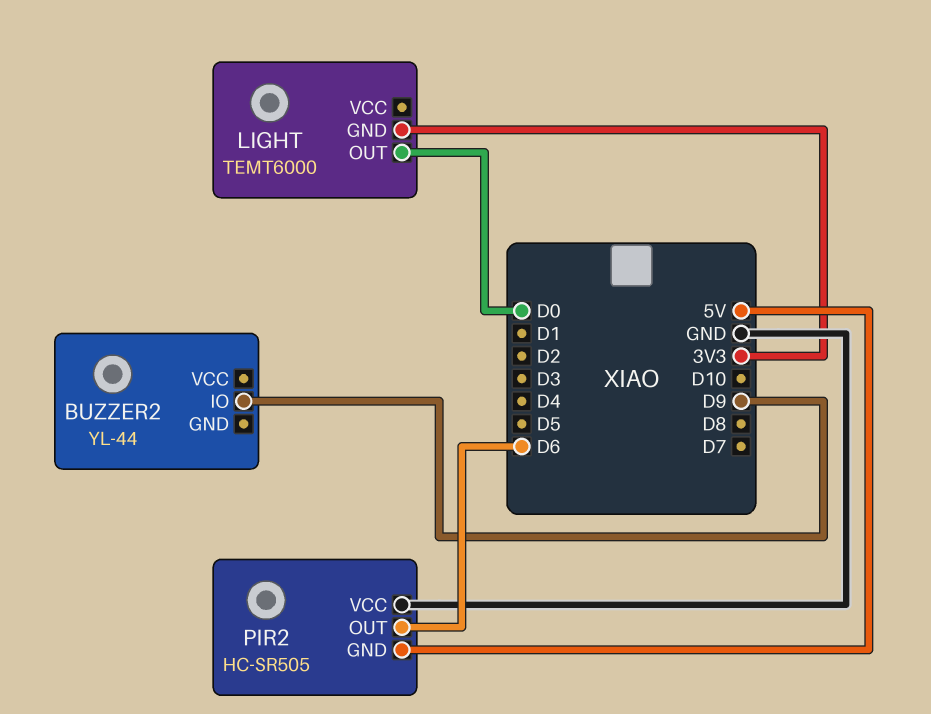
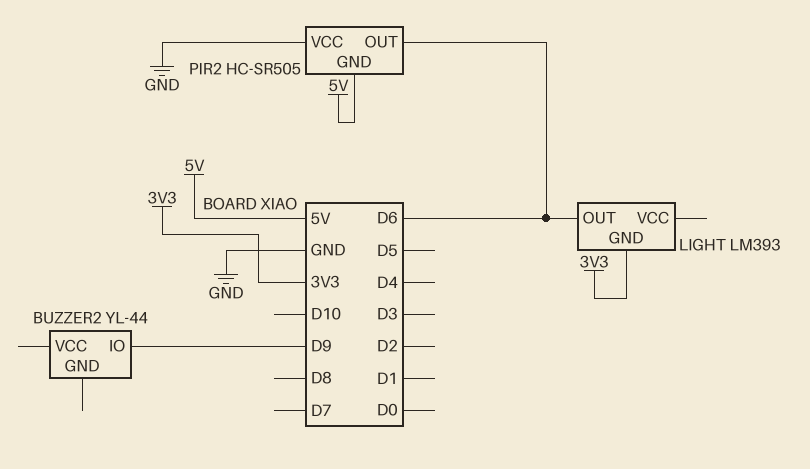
LIGHT: TEMT6000 -> LM393
LIGHT pin OUT: D0 -> D6

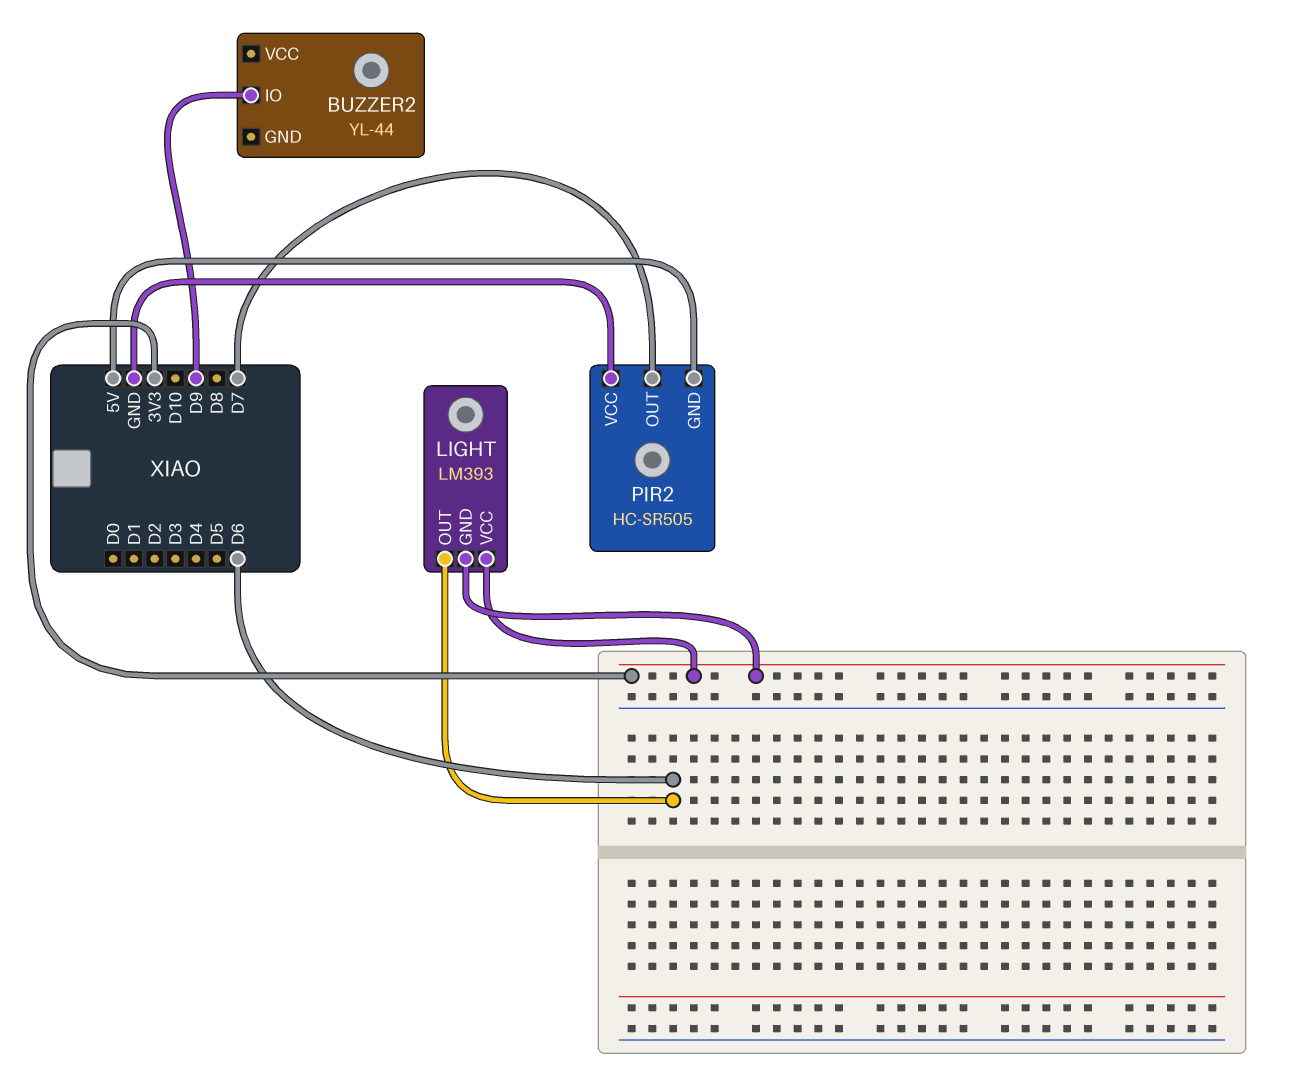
LIGHT pin VCC: none -> 3V3
PIR2 pin OUT: D6 -> D7

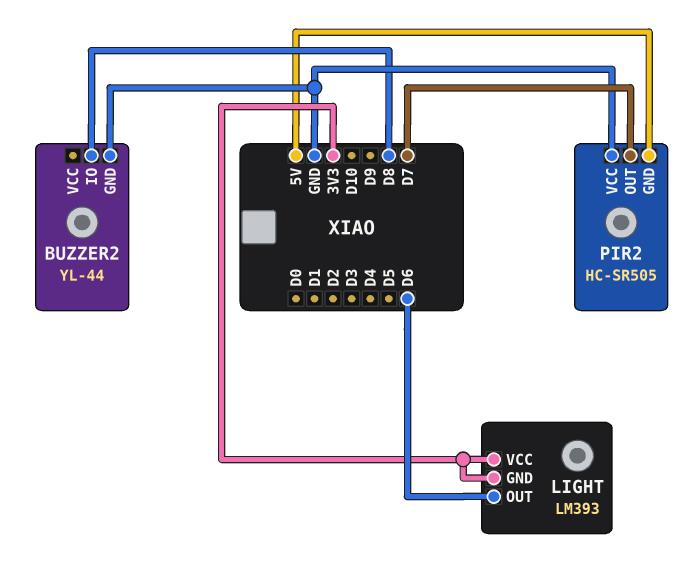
BUZZER2 pin GND: none -> GND
BUZZER2 pin IO: D9 -> D8

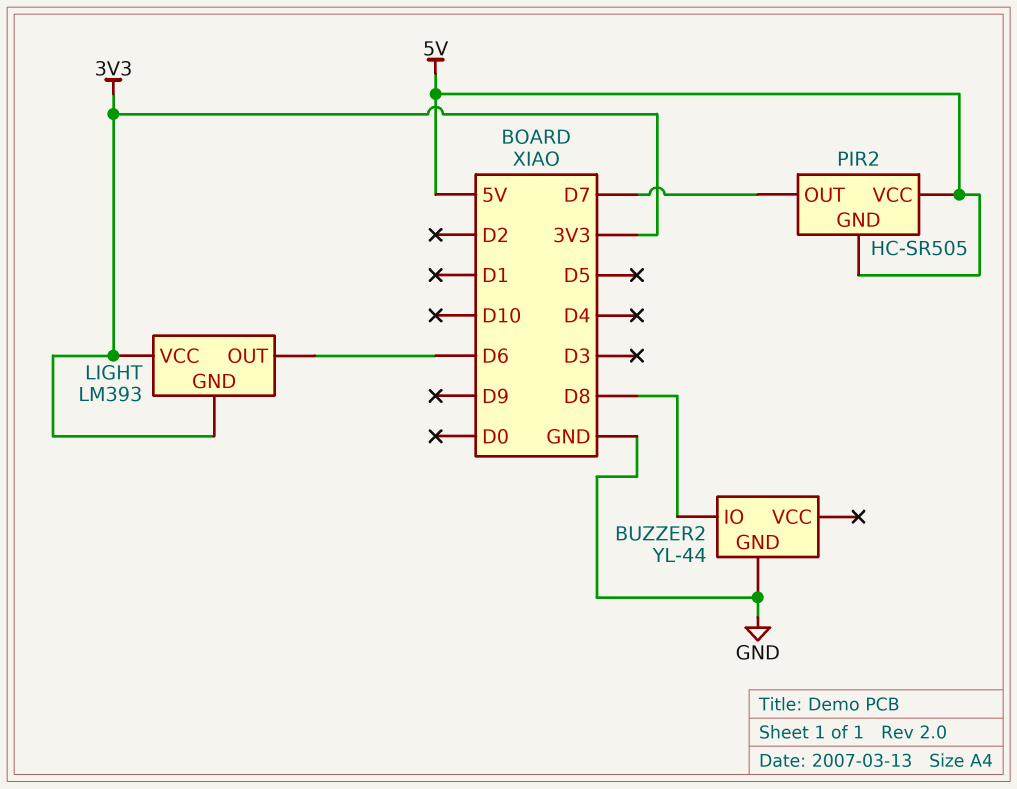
PIR2 pin VCC: GND -> 5V

